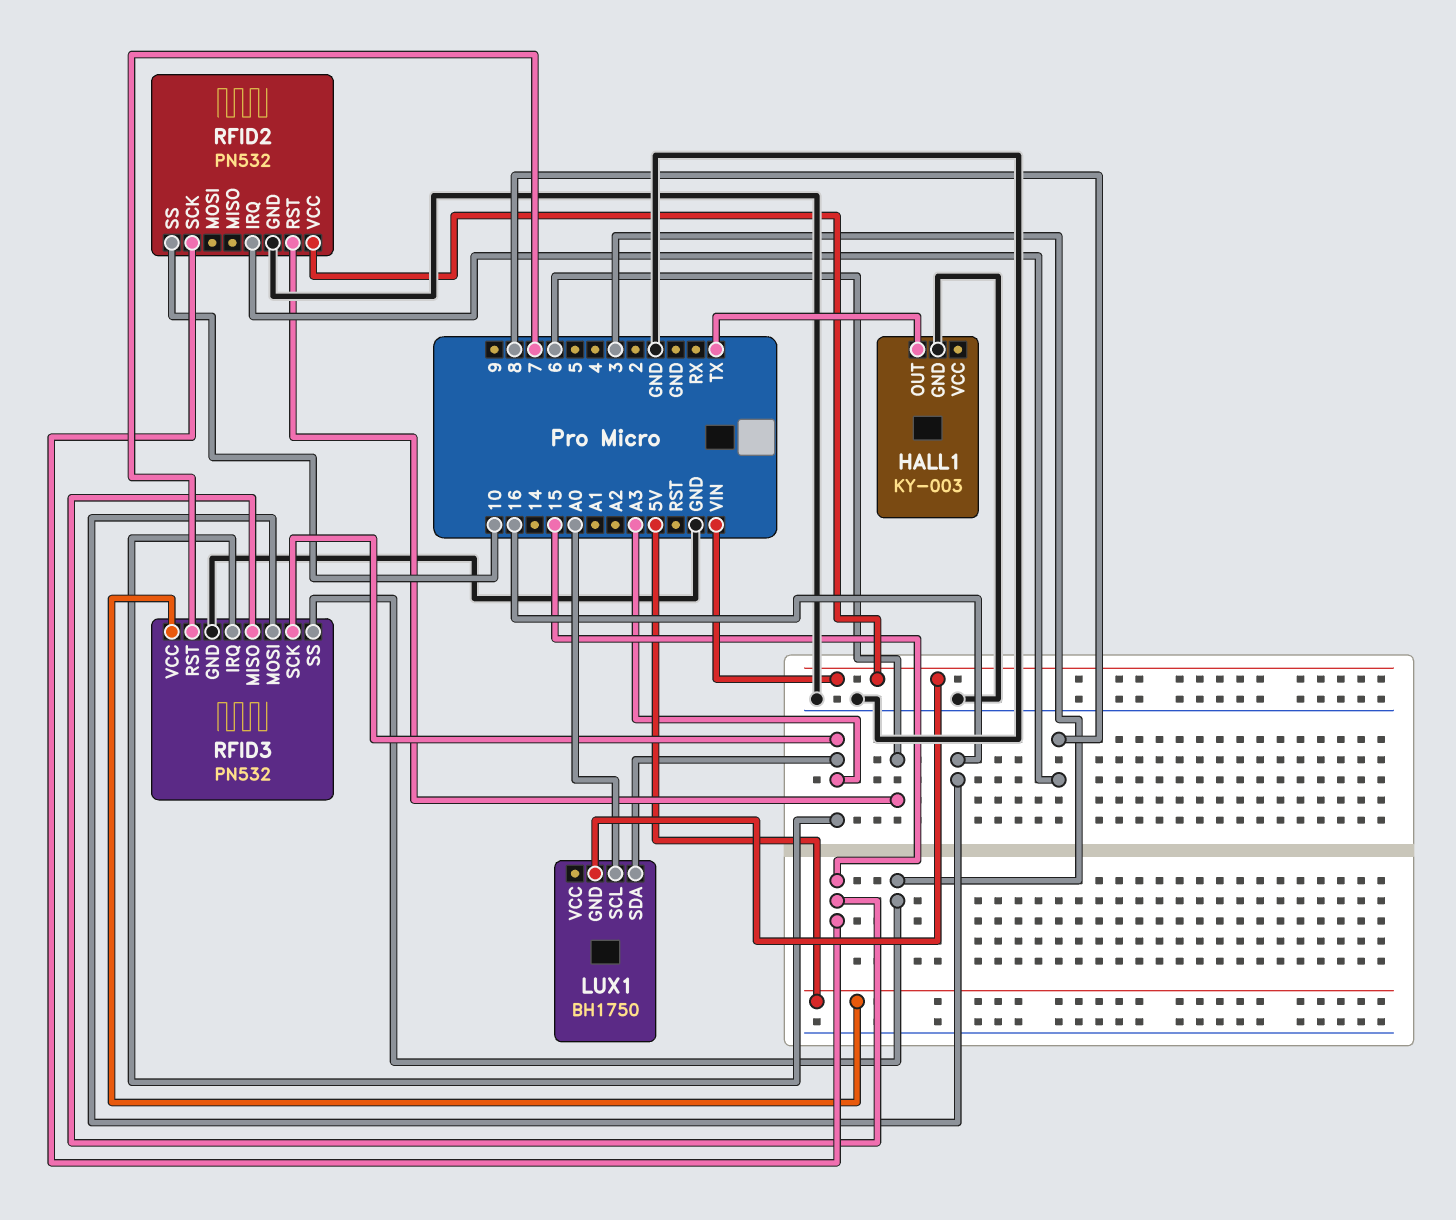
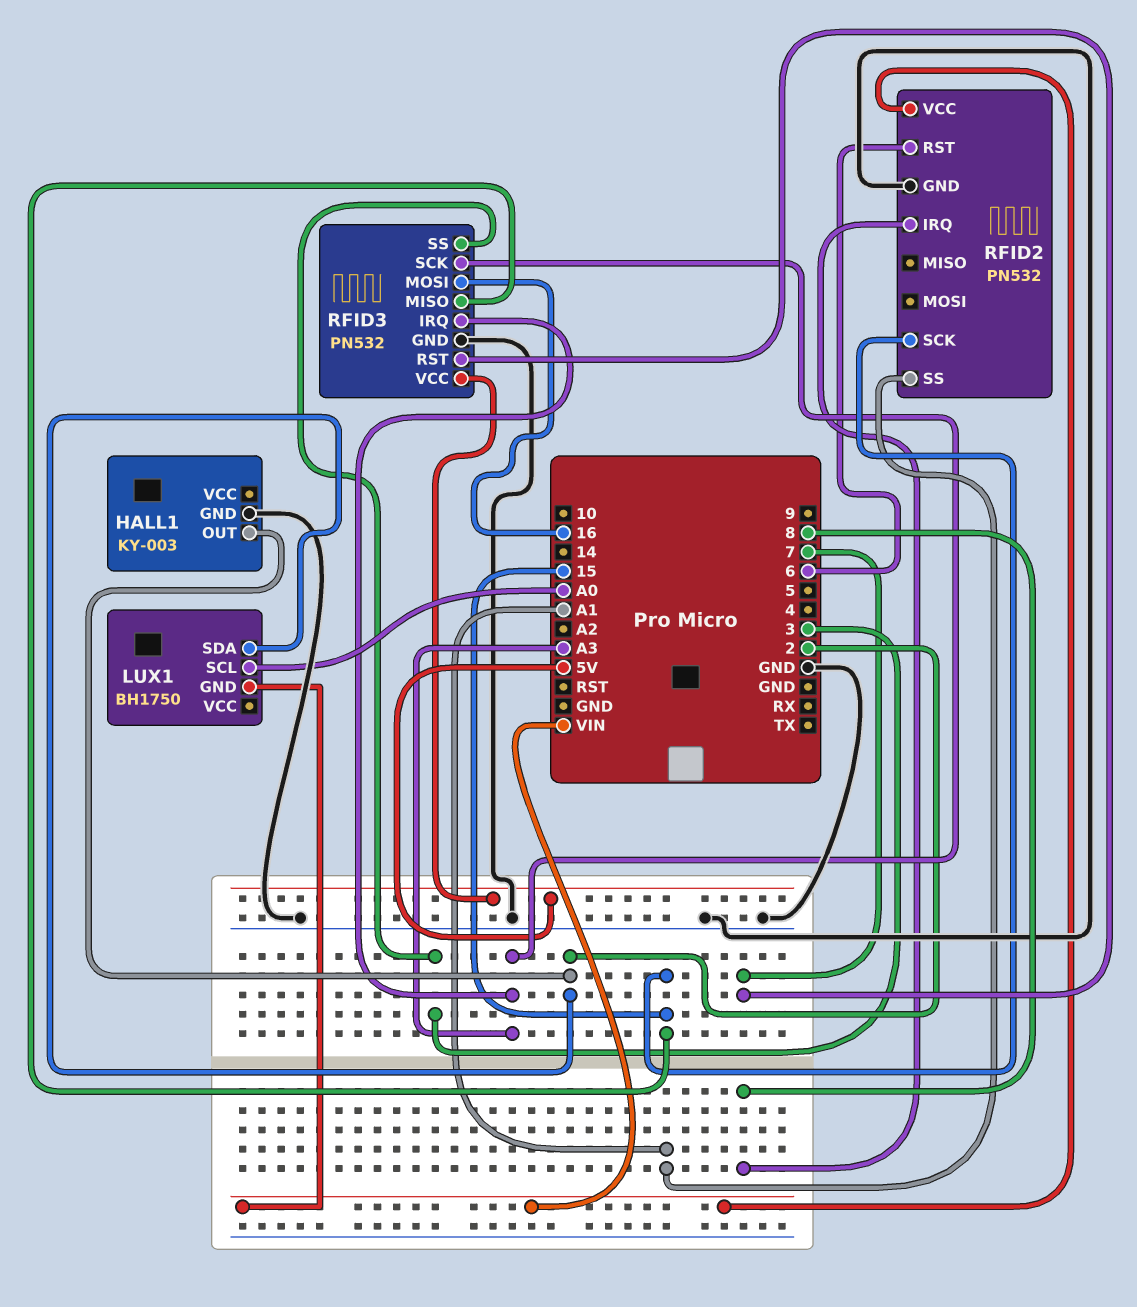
HALL1 pin OUT: TX -> 2
LUX1 pin SDA: A3 -> 2
RFID2 pin SS: 10 -> A1

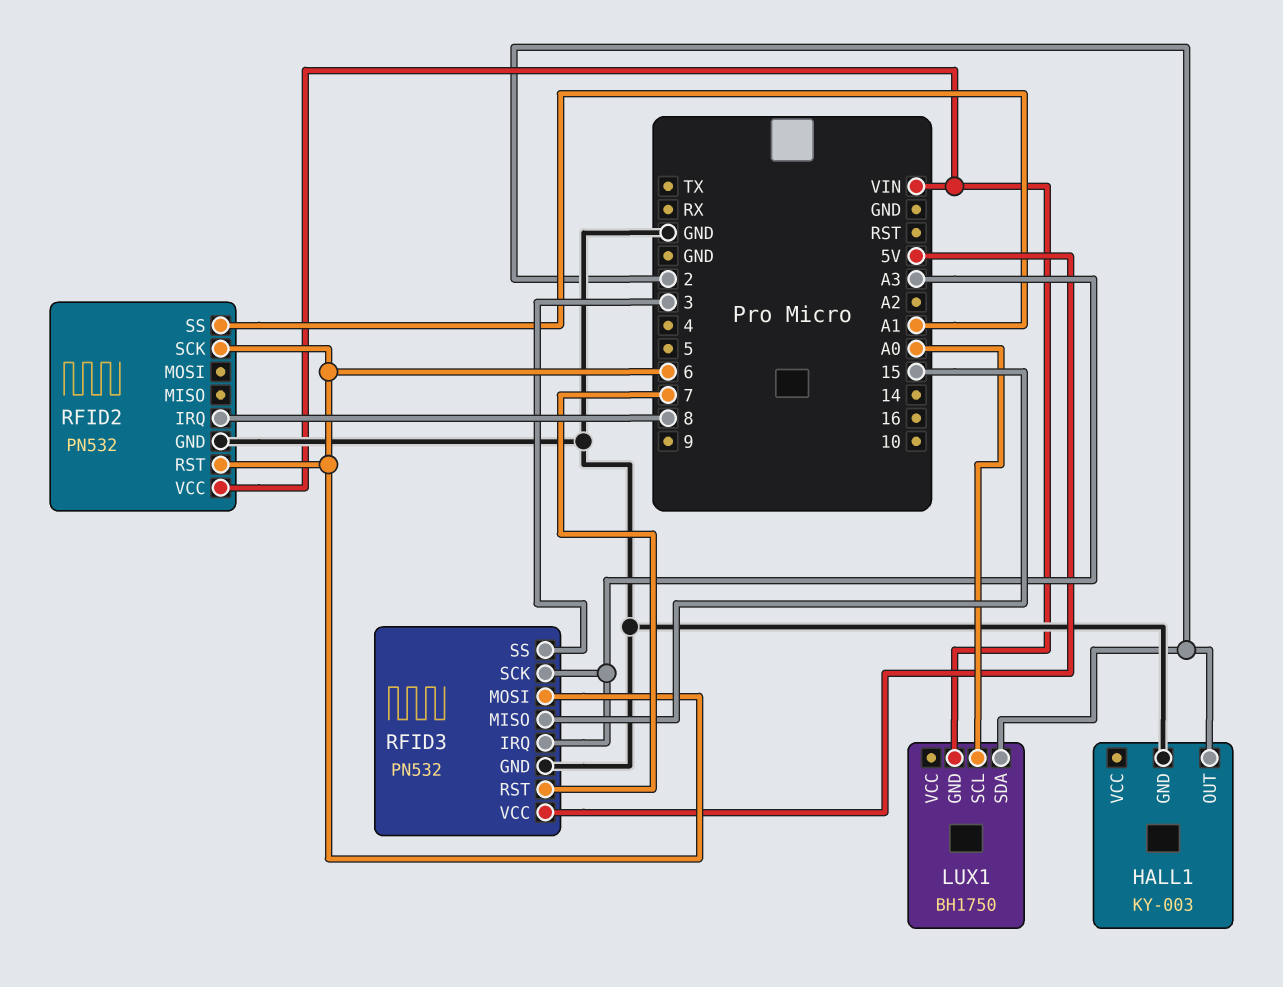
RFID2 pin SCK: 15 -> 6
RFID3 pin MOSI: 16 -> 6

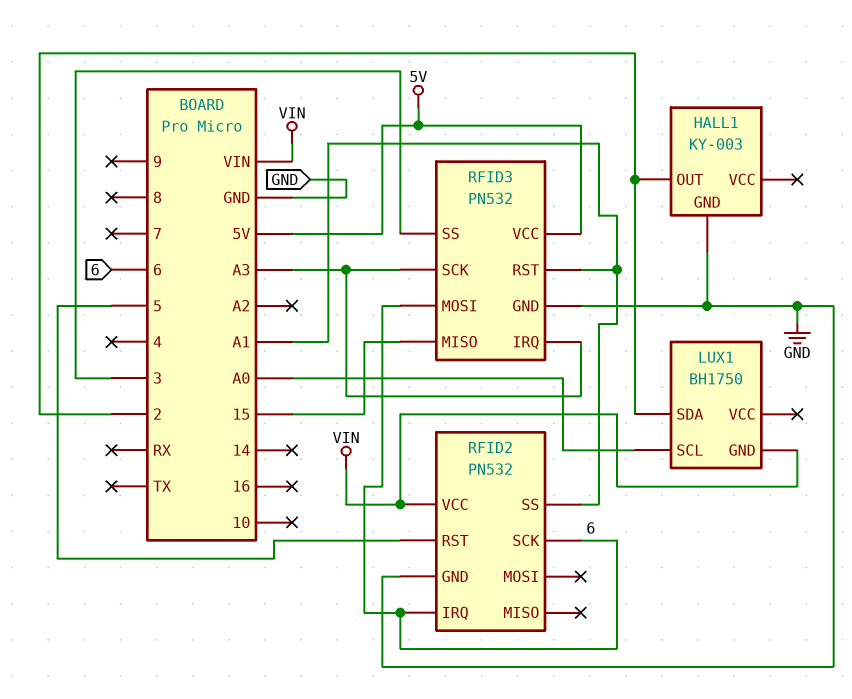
RFID2 pin IRQ: 8 -> 6
RFID2 pin RST: 6 -> 5
RFID3 pin RST: 7 -> A1

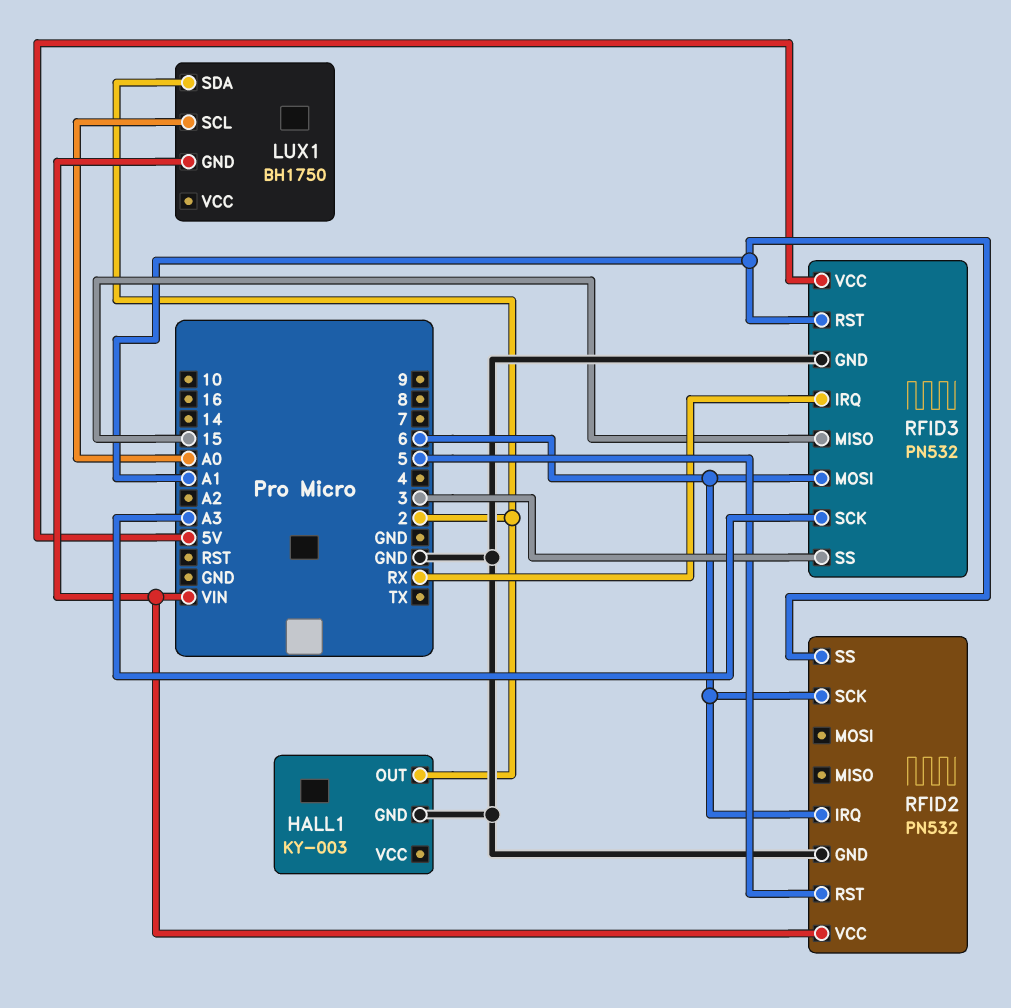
RFID3 pin IRQ: A3 -> RX

